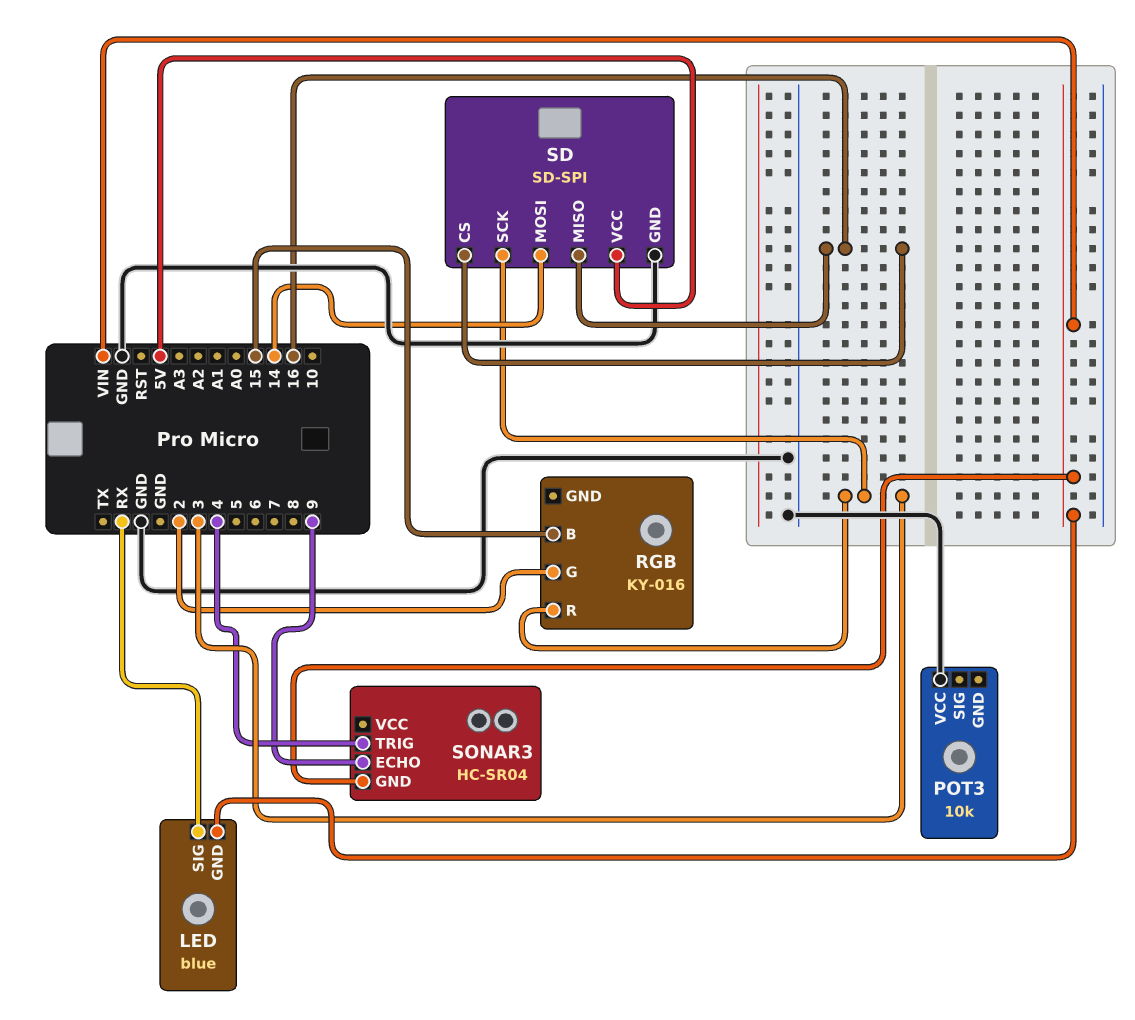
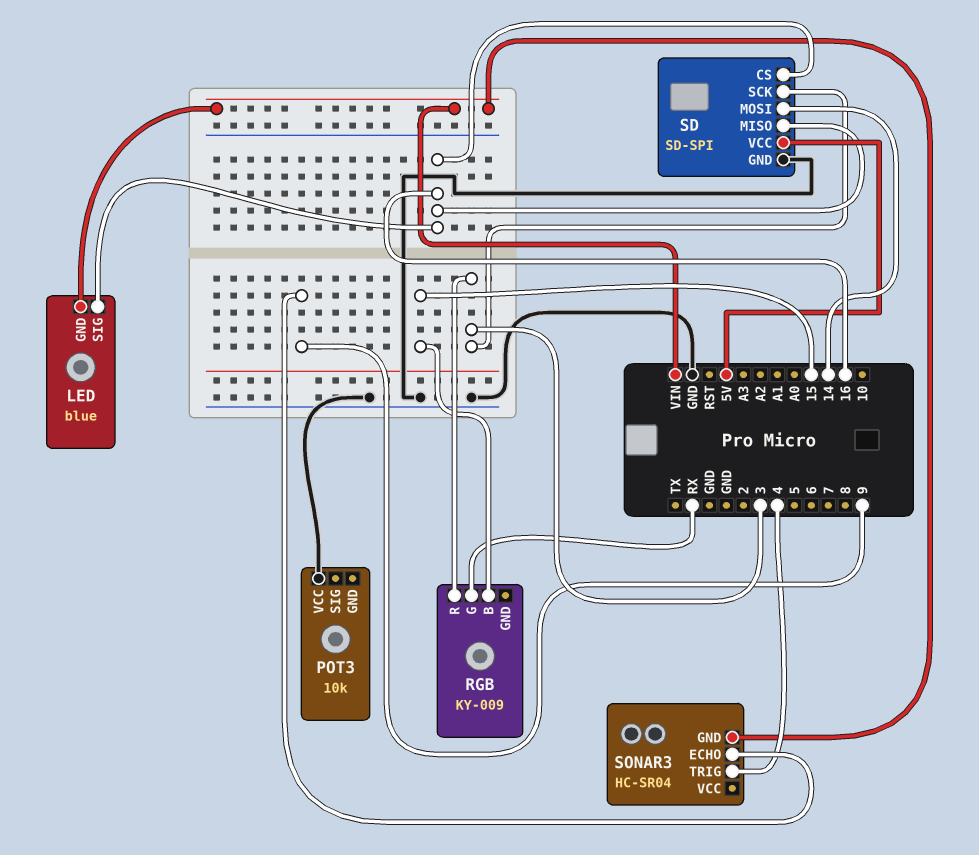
LED pin SIG: RX -> 16
RGB: KY-016 -> KY-009
RGB pin G: 2 -> RX

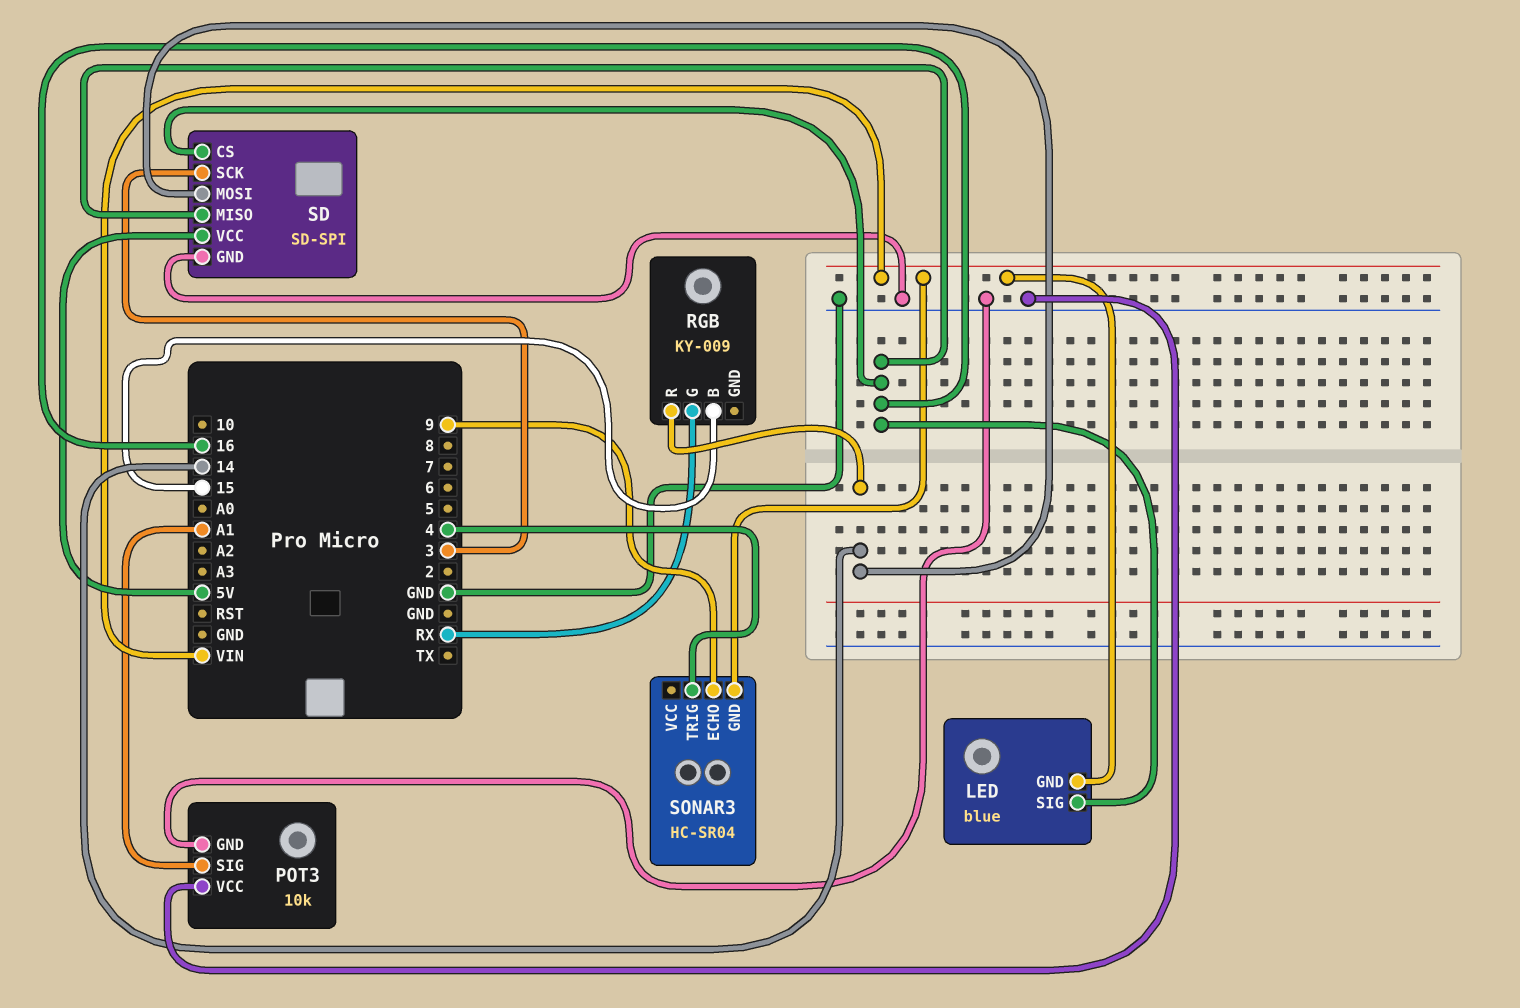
POT3 pin GND: none -> GND
POT3 pin SIG: none -> A1
RGB pin R: 3 -> 14

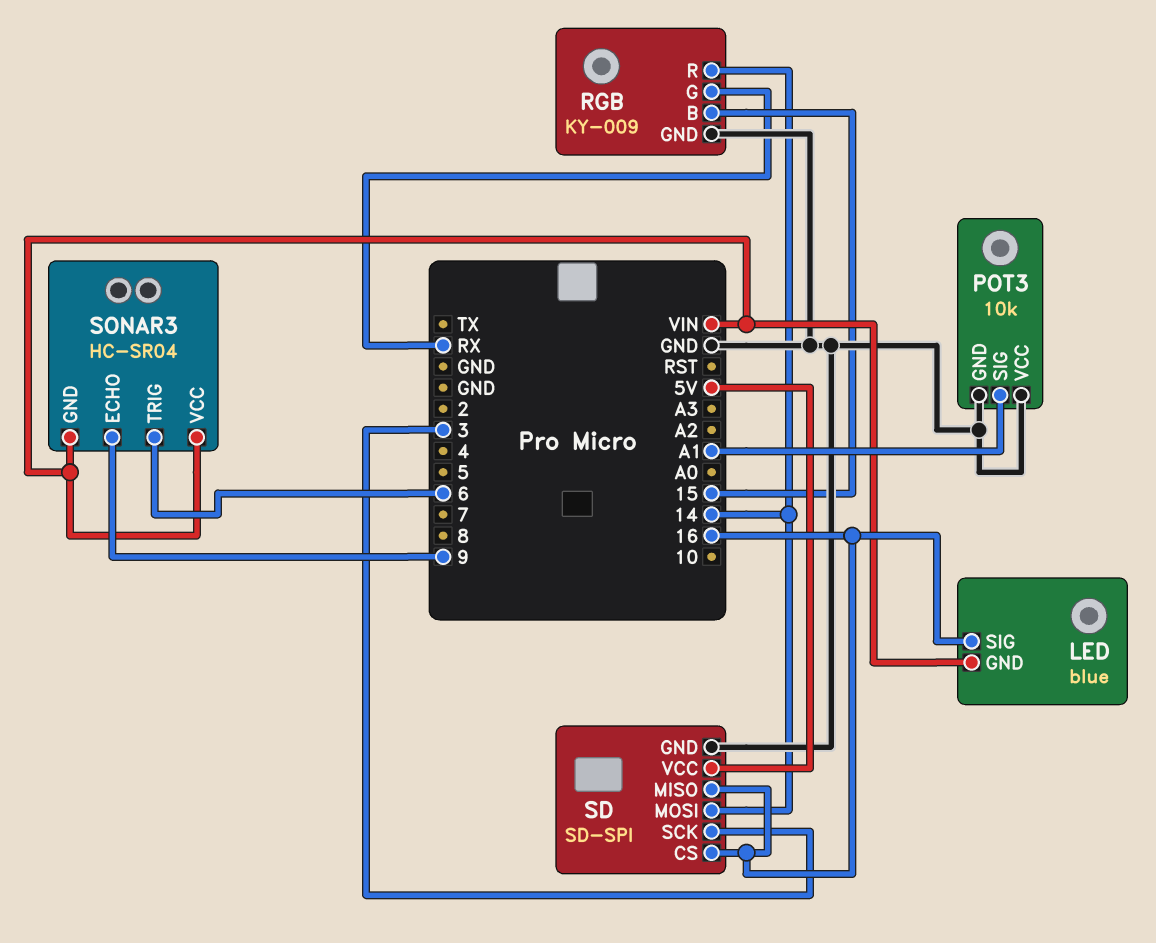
RGB pin GND: none -> GND
SONAR3 pin TRIG: 4 -> 6
SONAR3 pin VCC: none -> VIN

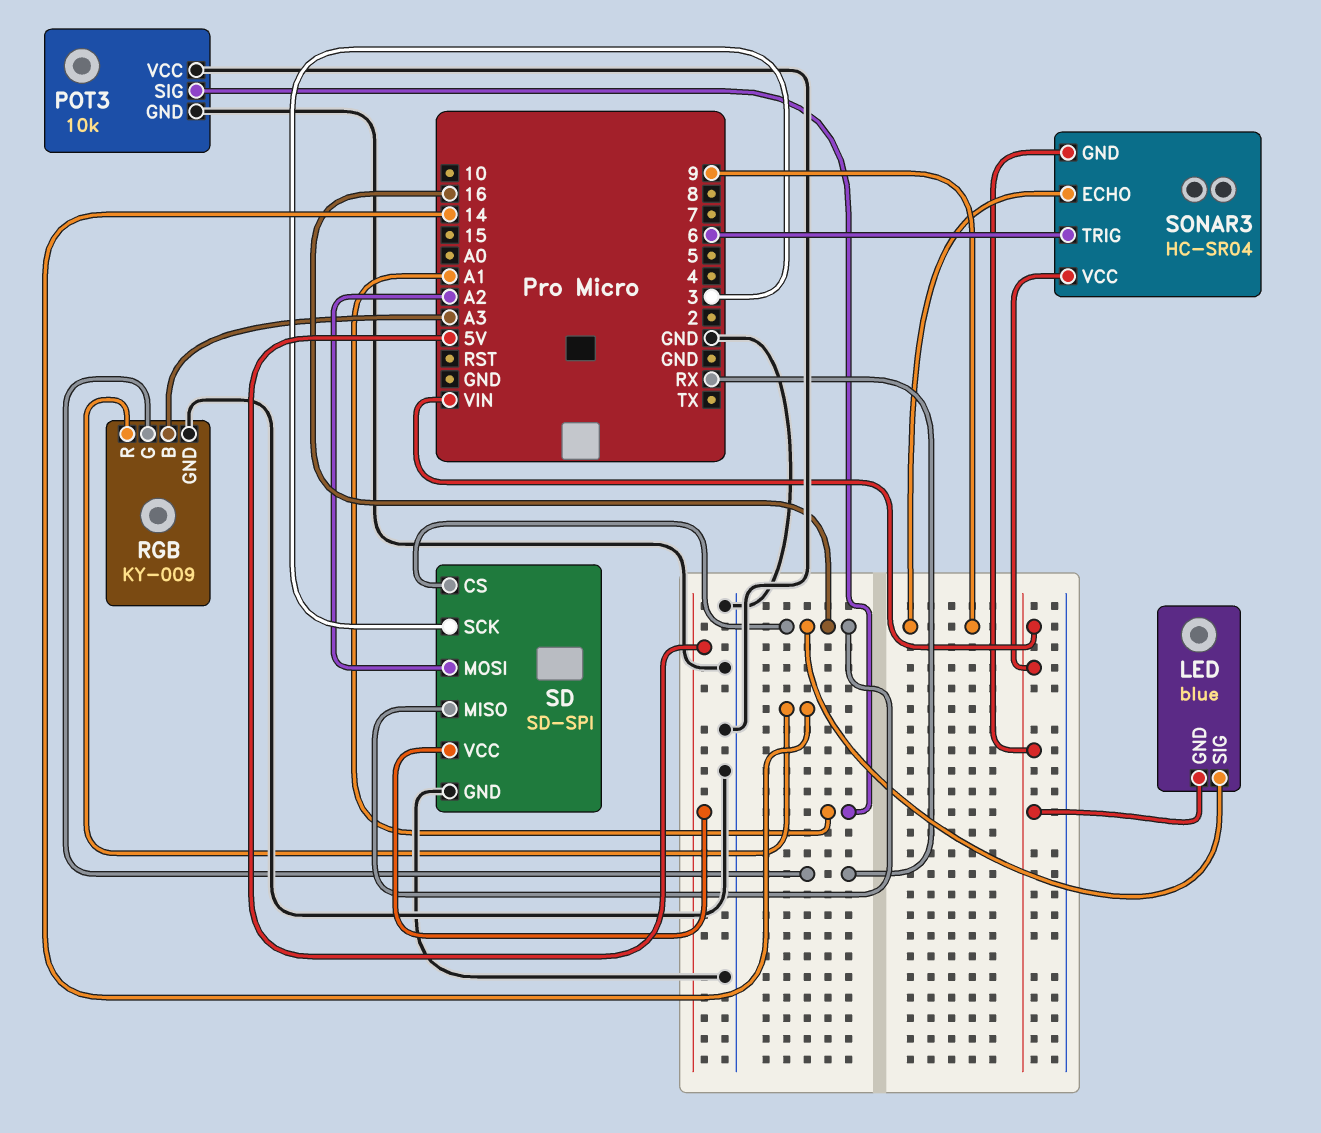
RGB pin B: 15 -> A3
SD pin MOSI: 14 -> A2

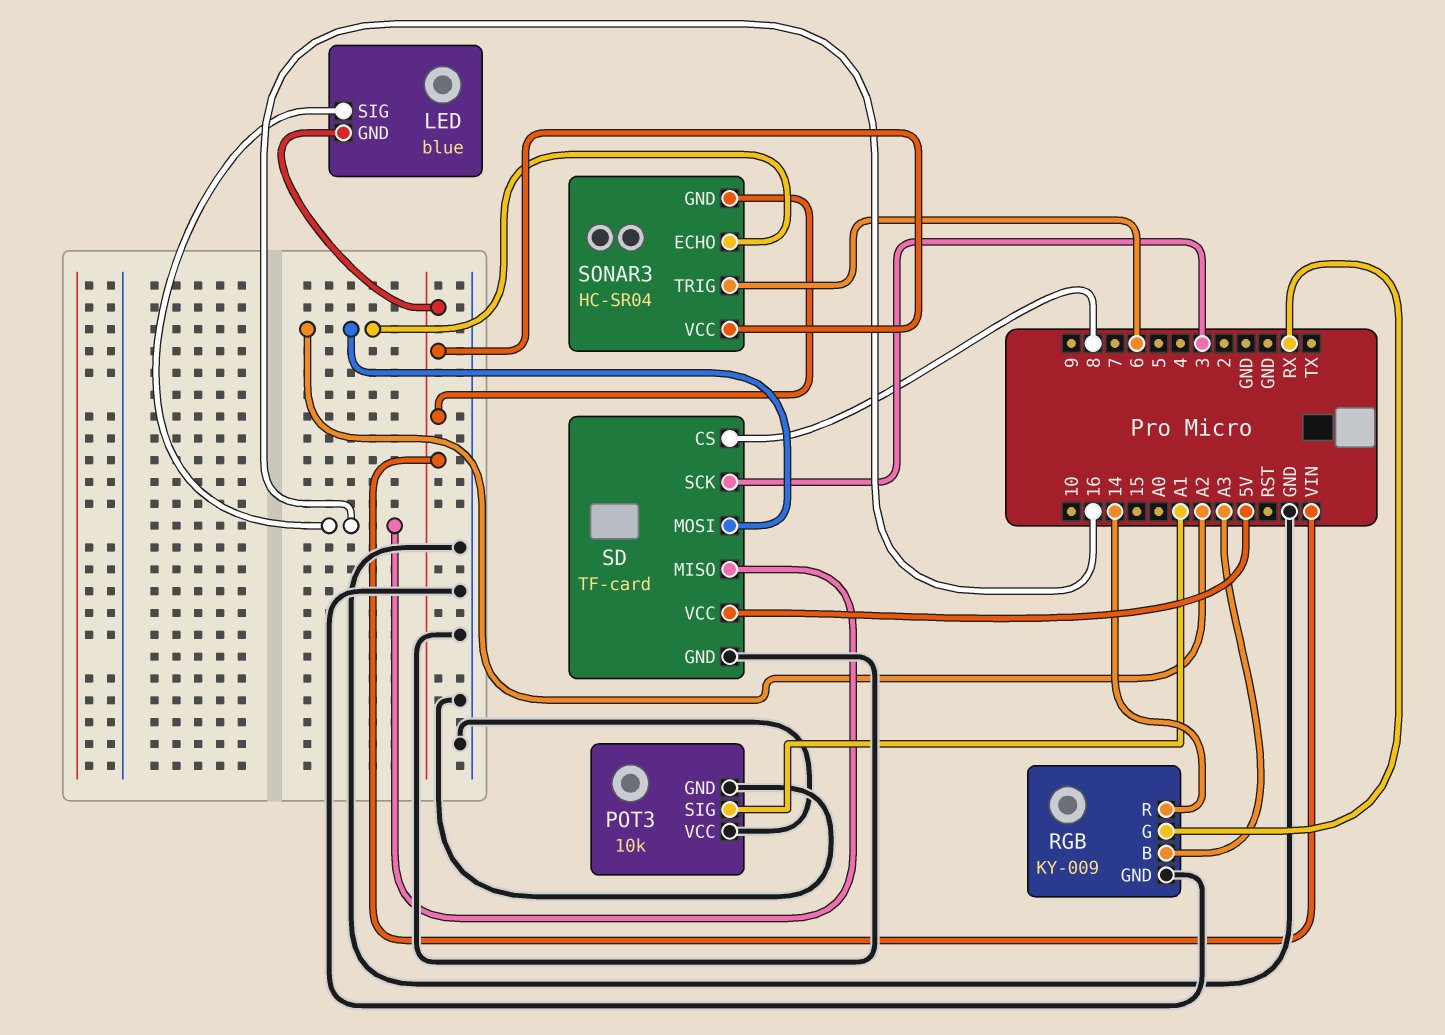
SD: SD-SPI -> TF-card
SD pin CS: 16 -> 8
SONAR3 pin ECHO: 9 -> A2

